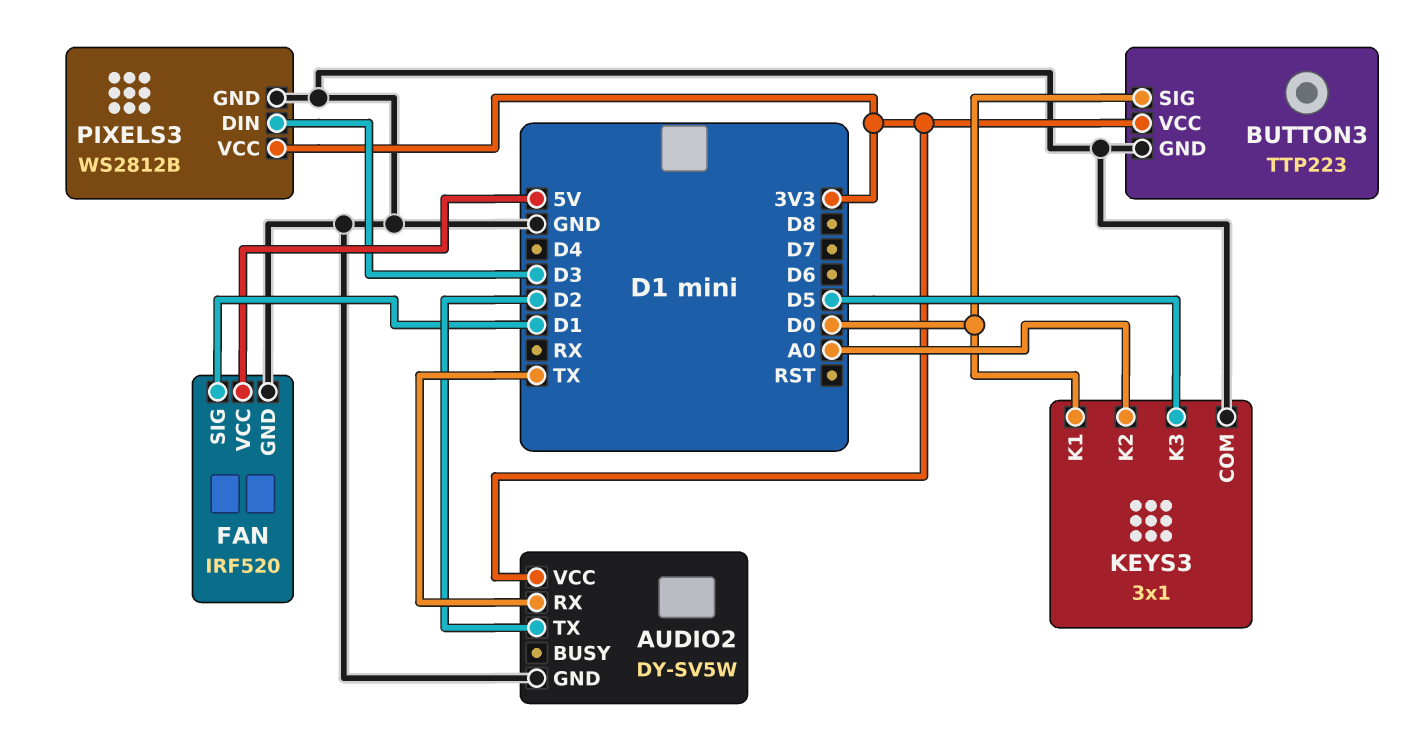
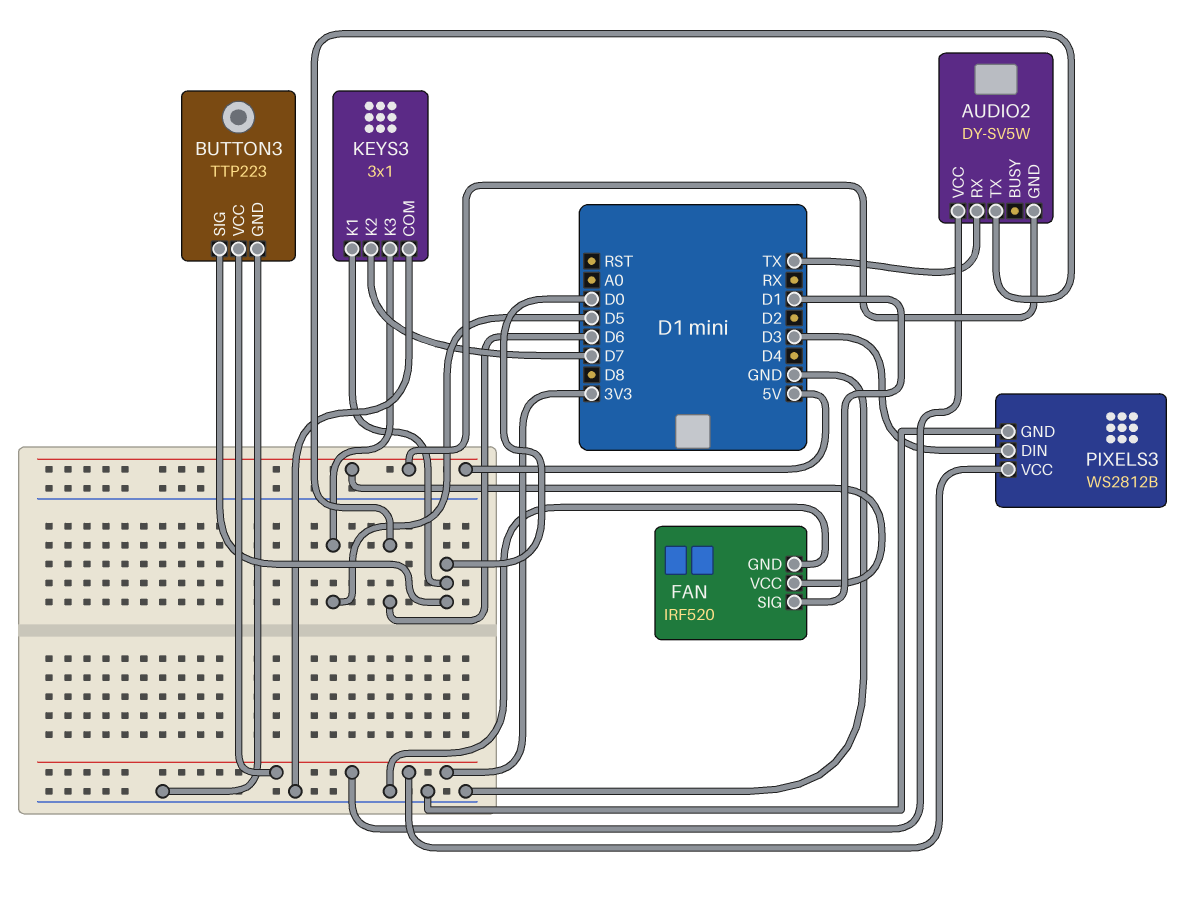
AUDIO2 pin GND: GND -> 5V
AUDIO2 pin TX: D2 -> D6
KEYS3 pin K2: A0 -> D7

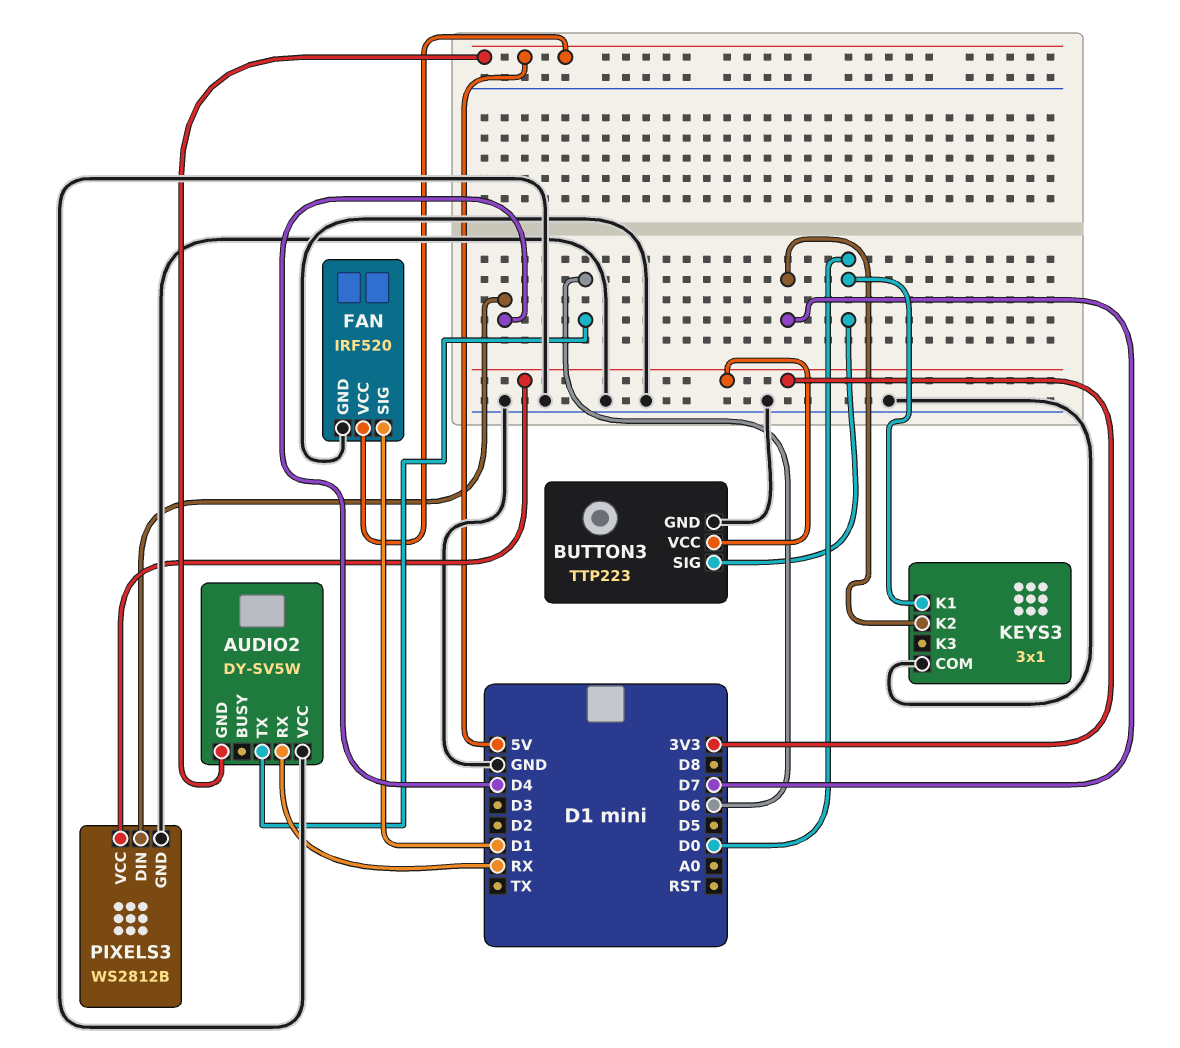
AUDIO2 pin RX: TX -> RX
AUDIO2 pin VCC: 3V3 -> GND
KEYS3 pin K3: D5 -> none
PIXELS3 pin DIN: D3 -> D4

